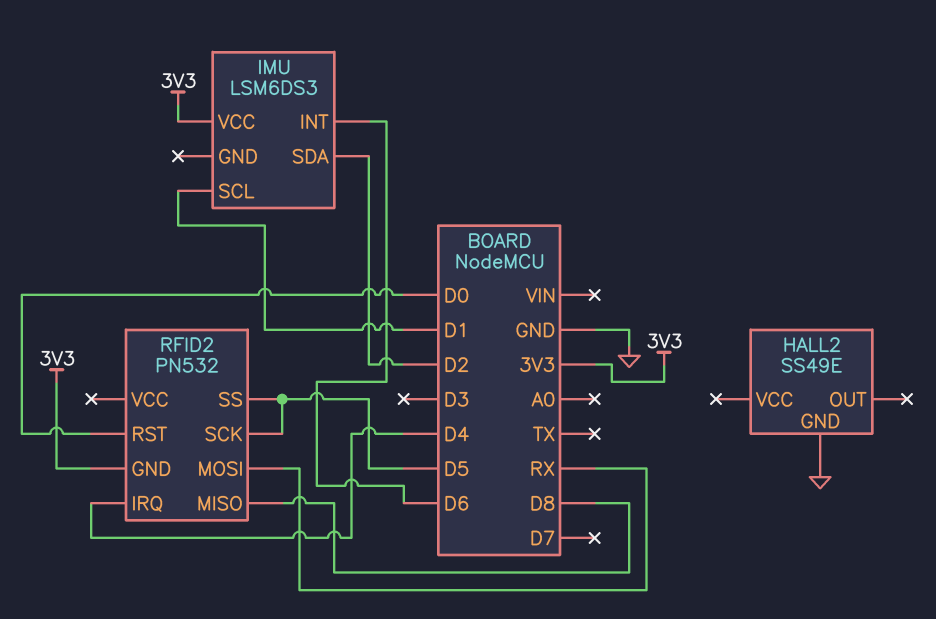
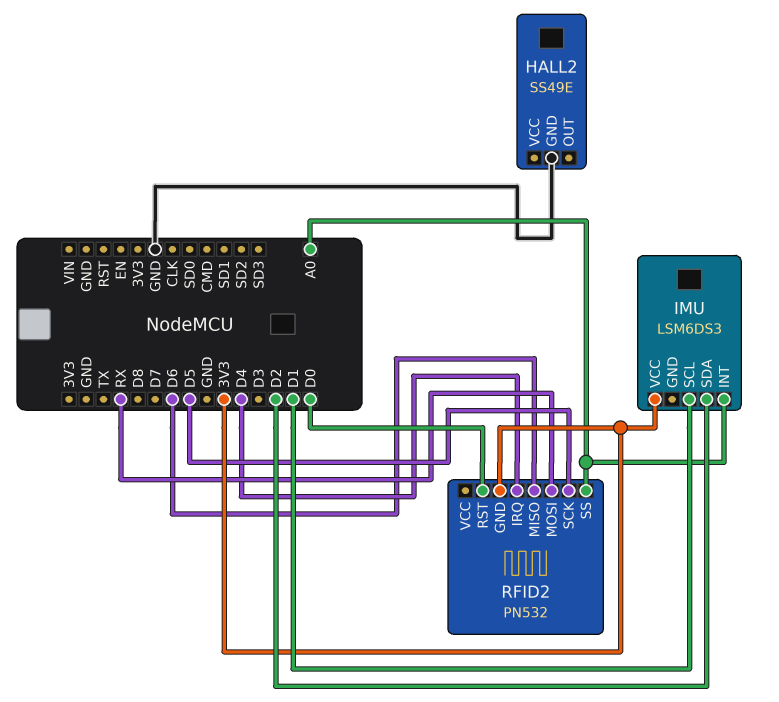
IMU pin INT: D6 -> A0
RFID2 pin MISO: D8 -> D6
RFID2 pin SS: D5 -> A0

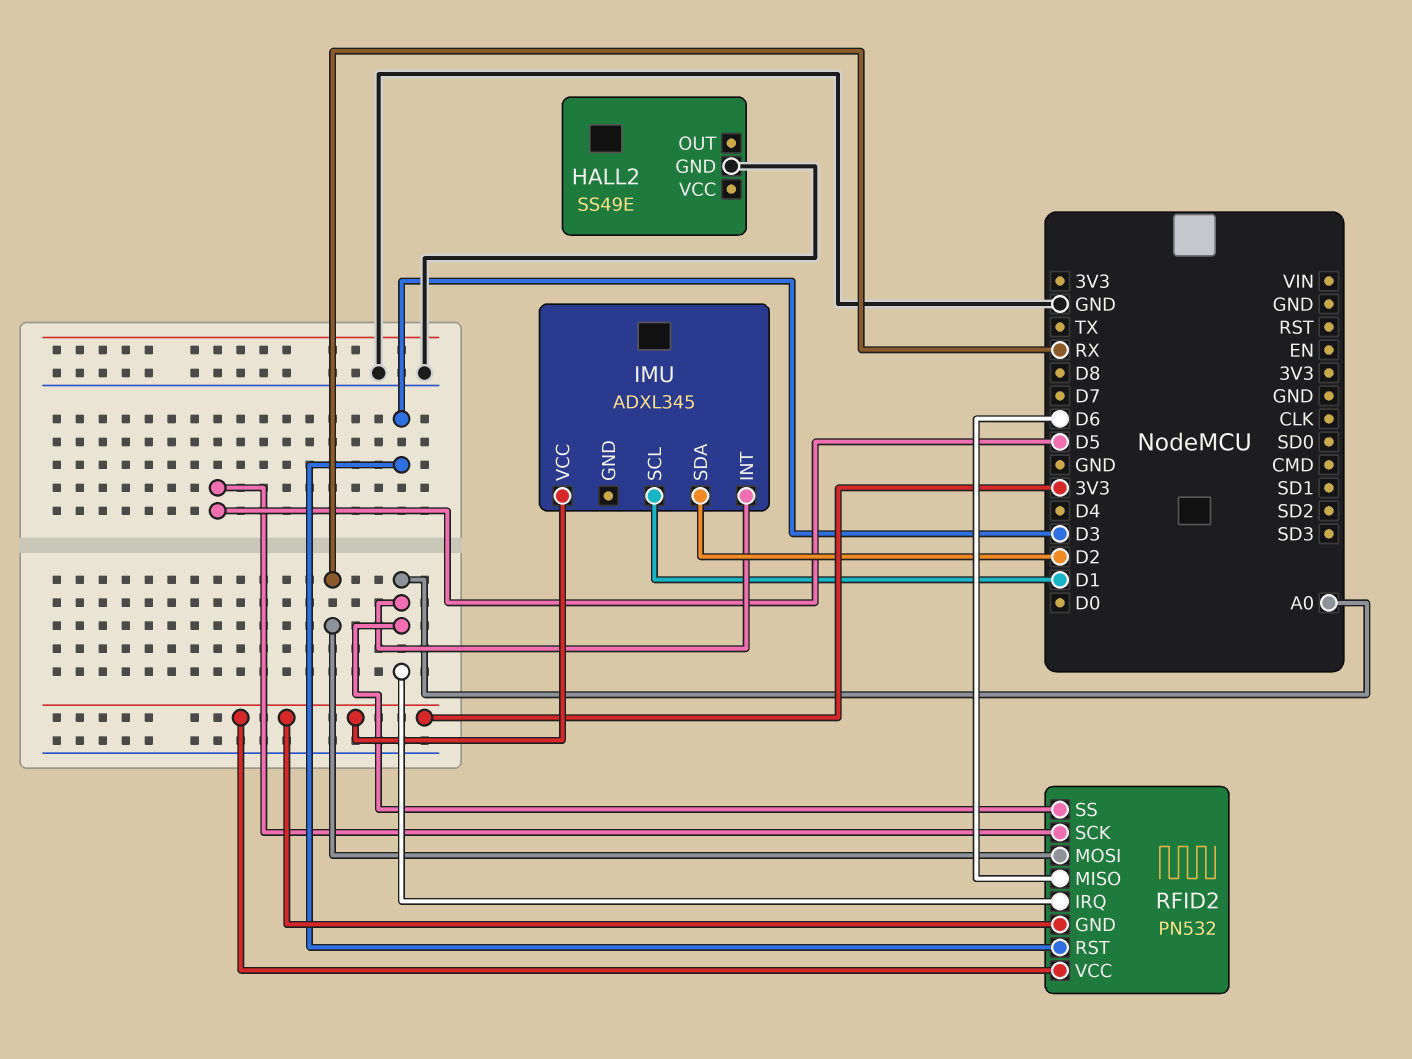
IMU: LSM6DS3 -> ADXL345
RFID2 pin IRQ: D4 -> A0
RFID2 pin RST: D0 -> D3
RFID2 pin VCC: none -> 3V3

